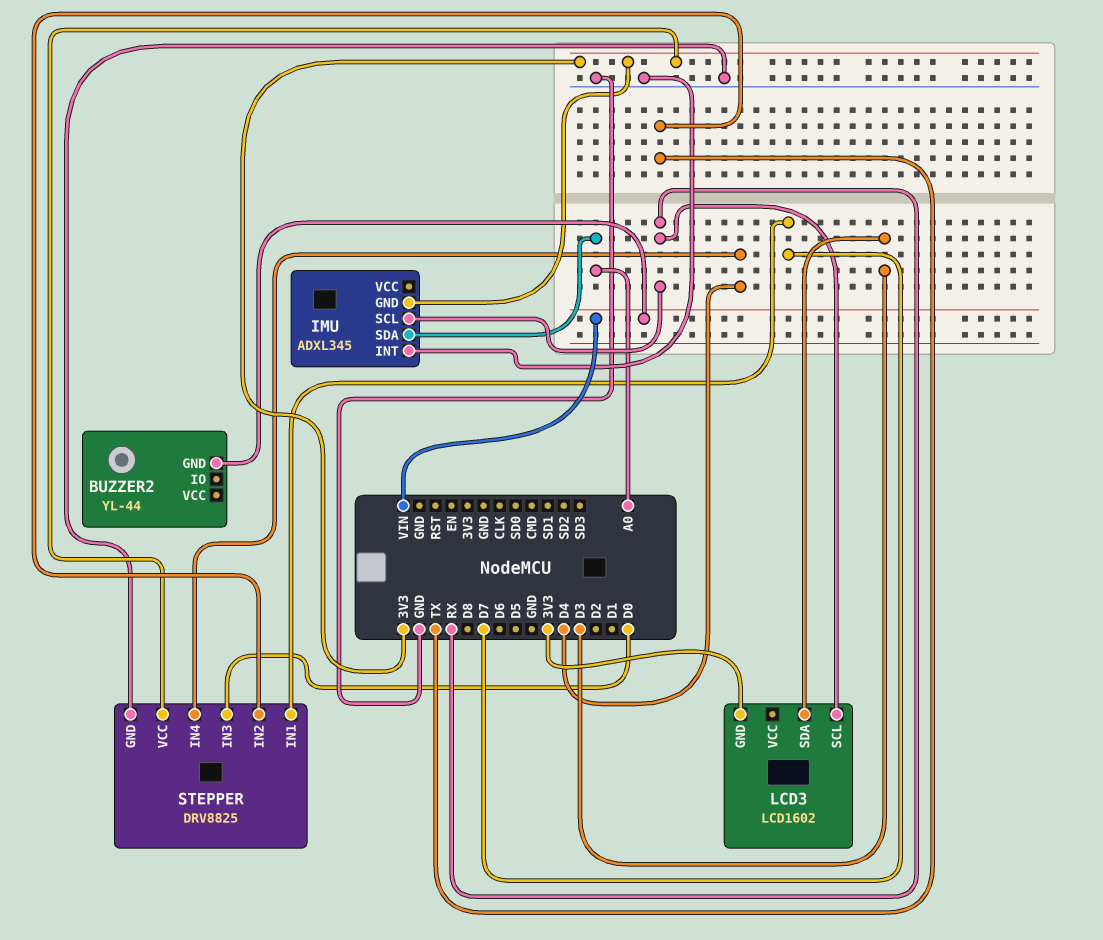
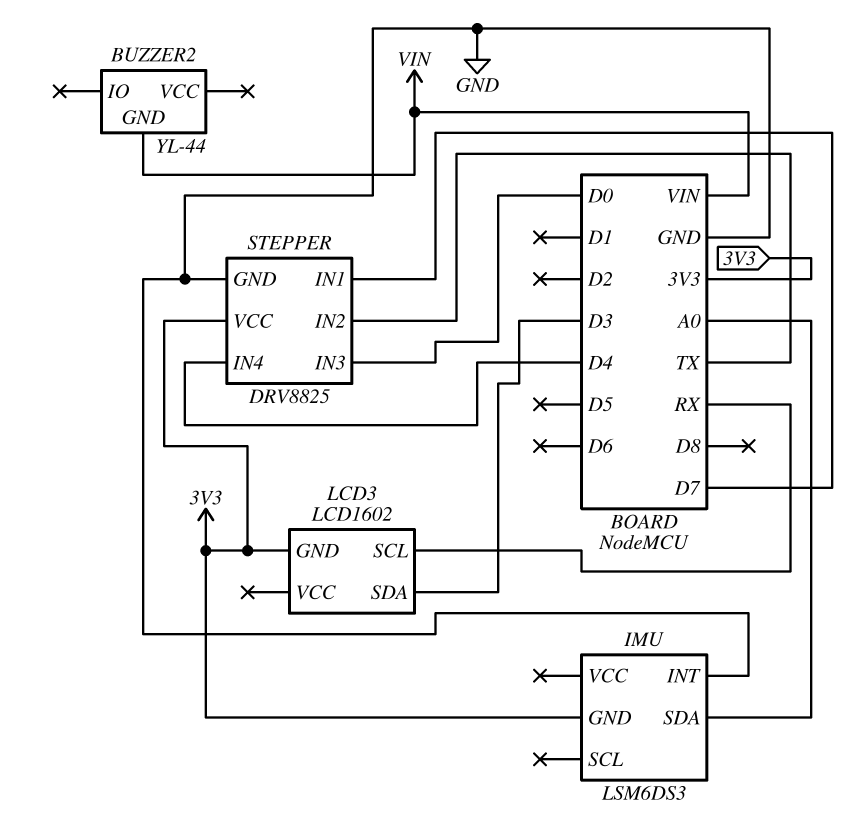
IMU: ADXL345 -> LSM6DS3
IMU pin SCL: RX -> none

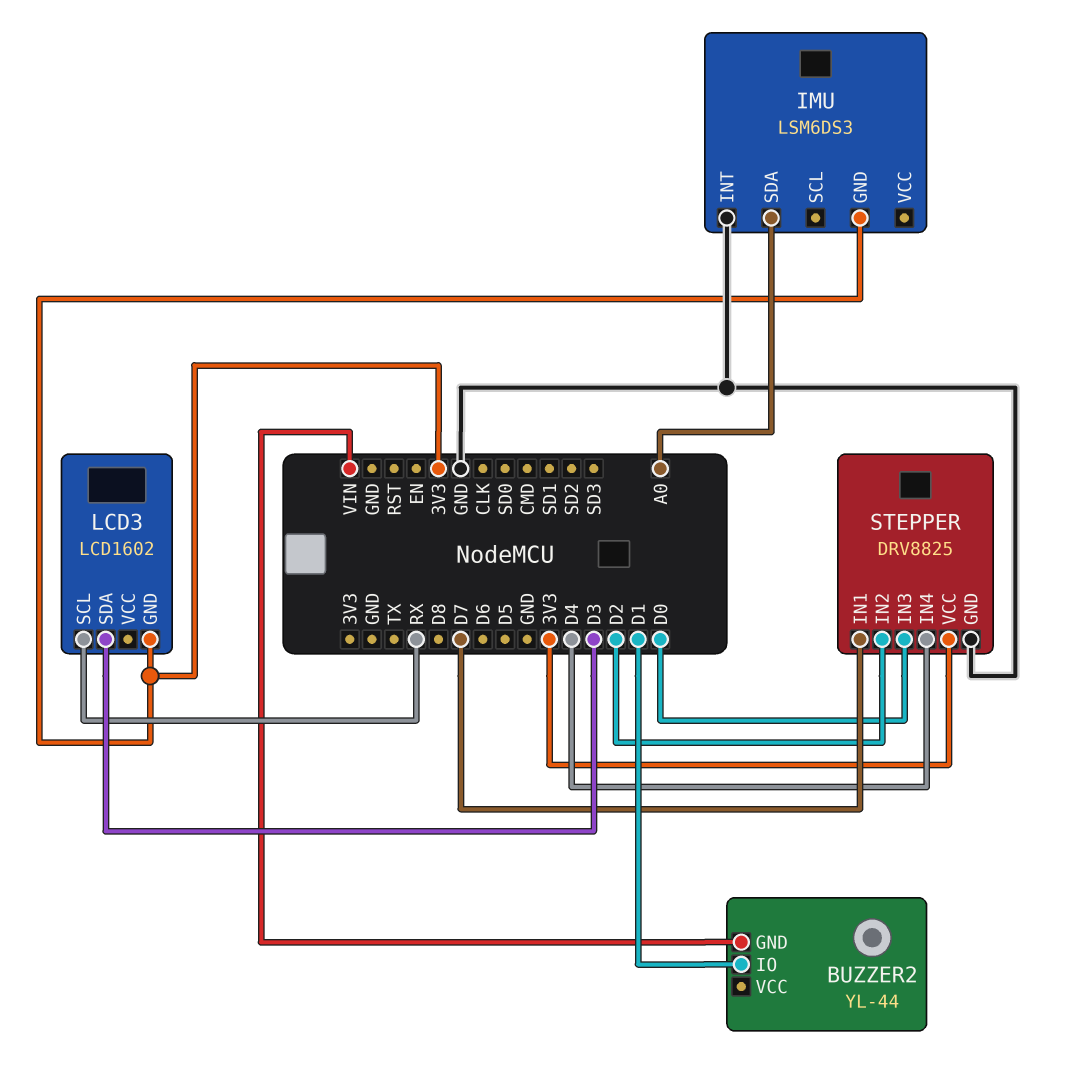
BUZZER2 pin IO: none -> D1
STEPPER pin IN2: TX -> D2

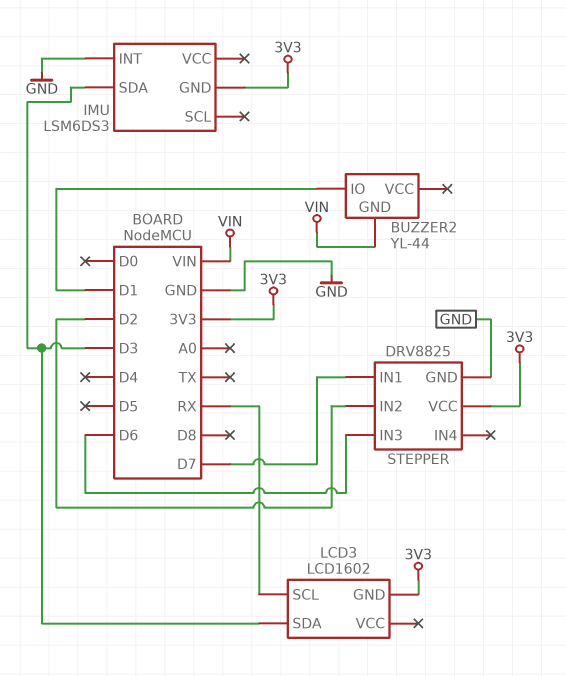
IMU pin SDA: A0 -> D3
STEPPER pin IN3: D0 -> D6
STEPPER pin IN4: D4 -> none

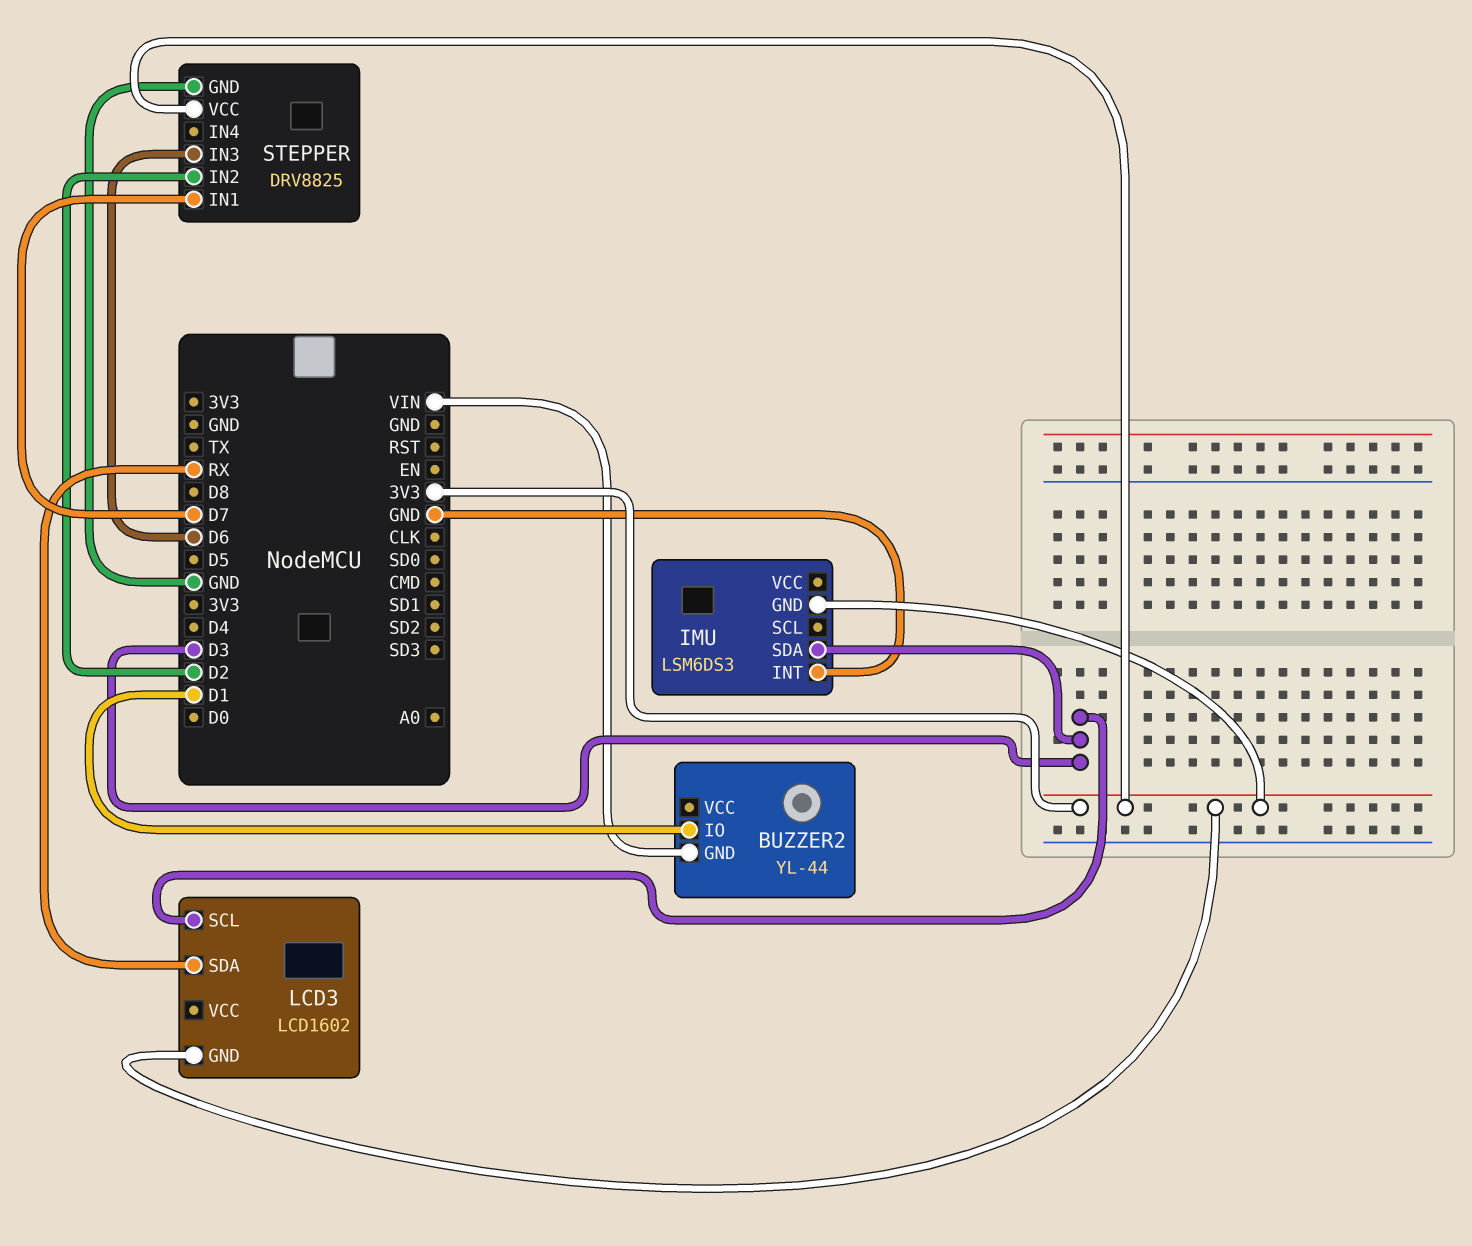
LCD3 pin SCL: RX -> D3
LCD3 pin SDA: D3 -> RX

